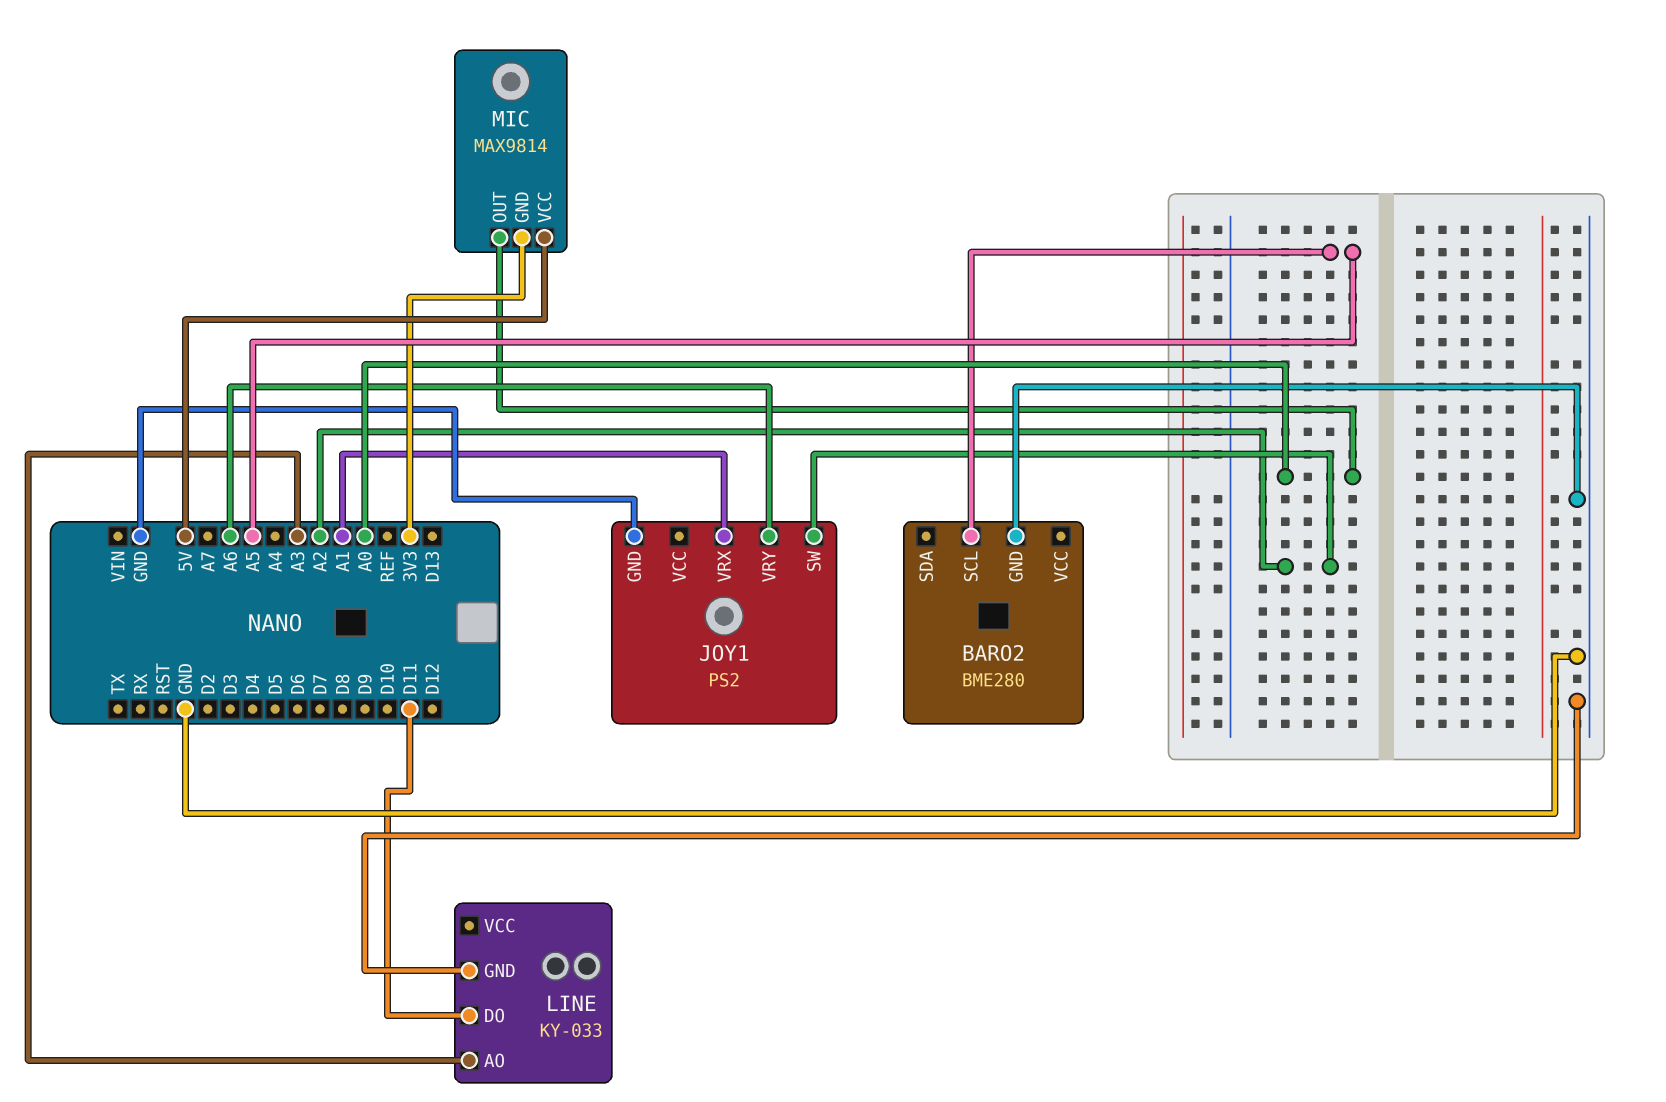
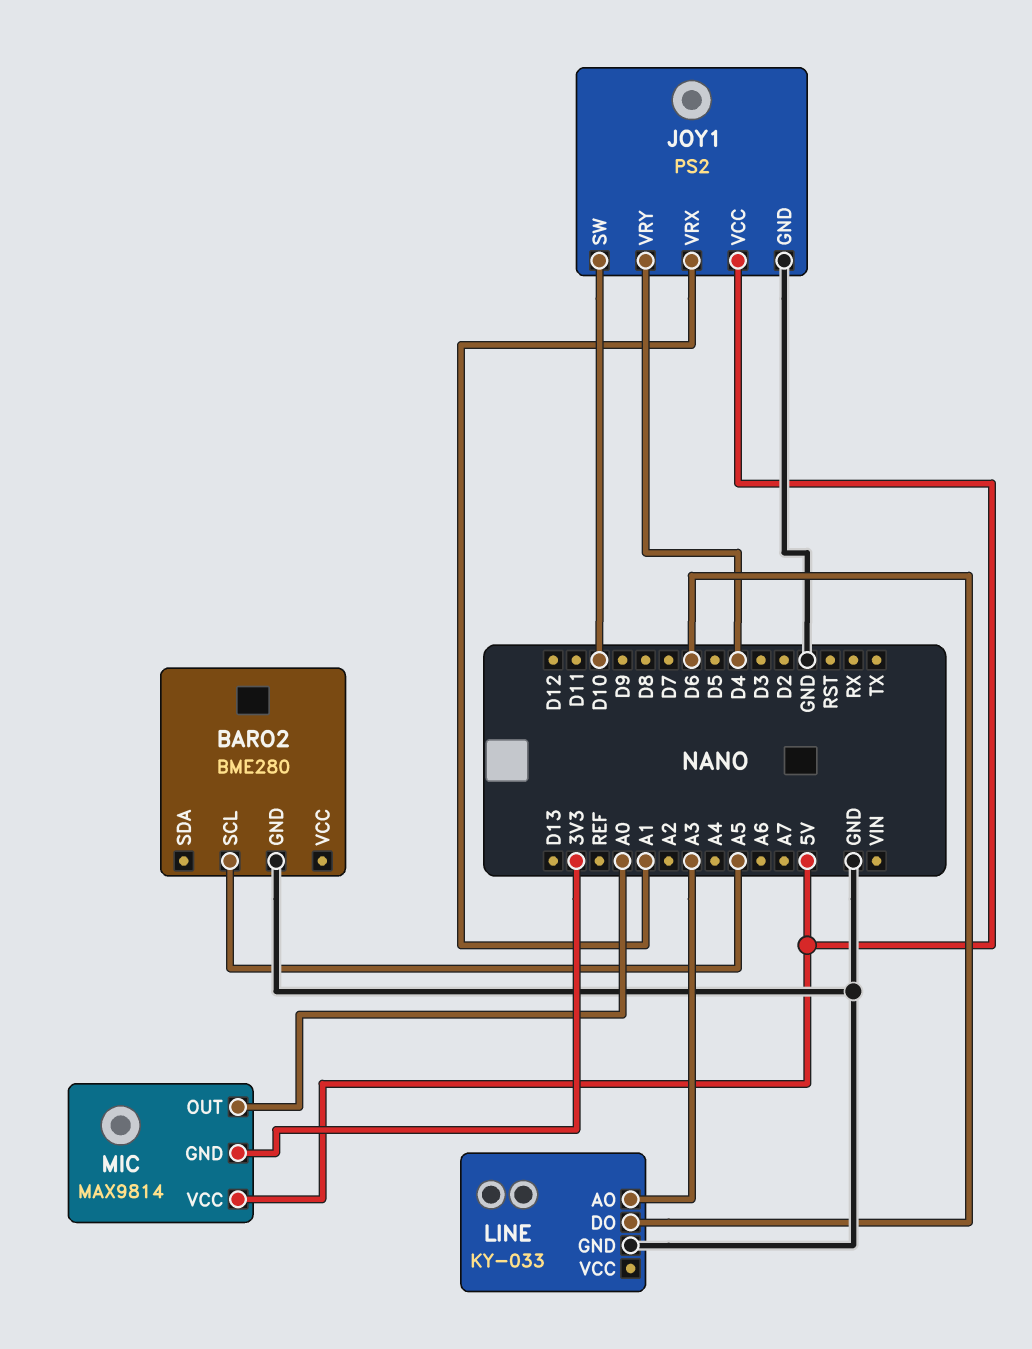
JOY1 pin SW: A2 -> D10
JOY1 pin VCC: none -> 5V
JOY1 pin VRY: A6 -> D4
LINE pin DO: D11 -> D6

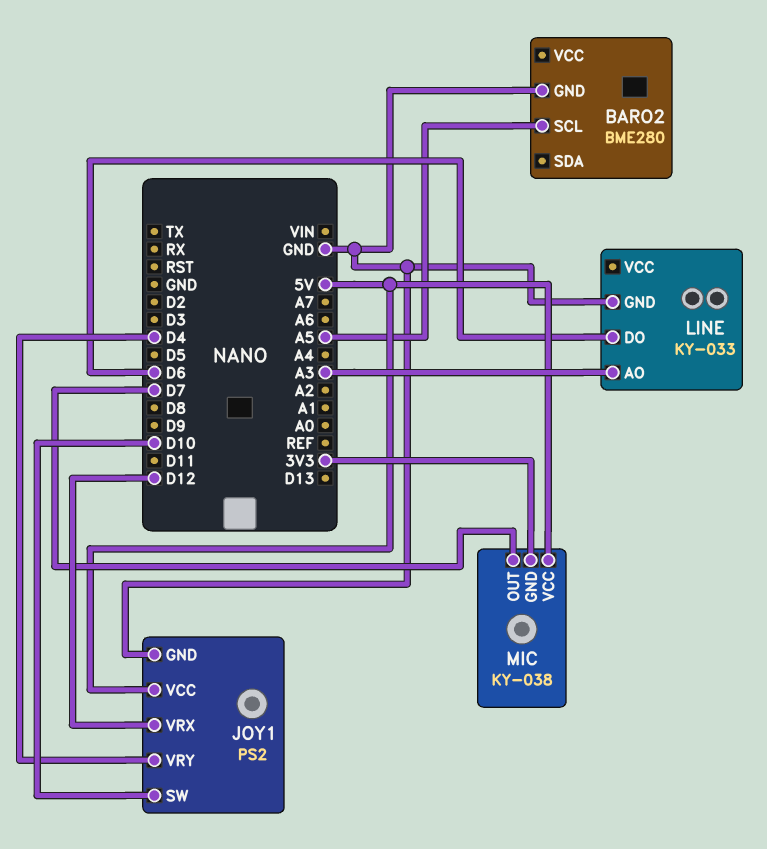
JOY1 pin VRX: A1 -> D12
MIC: MAX9814 -> KY-038
MIC pin OUT: A0 -> D7

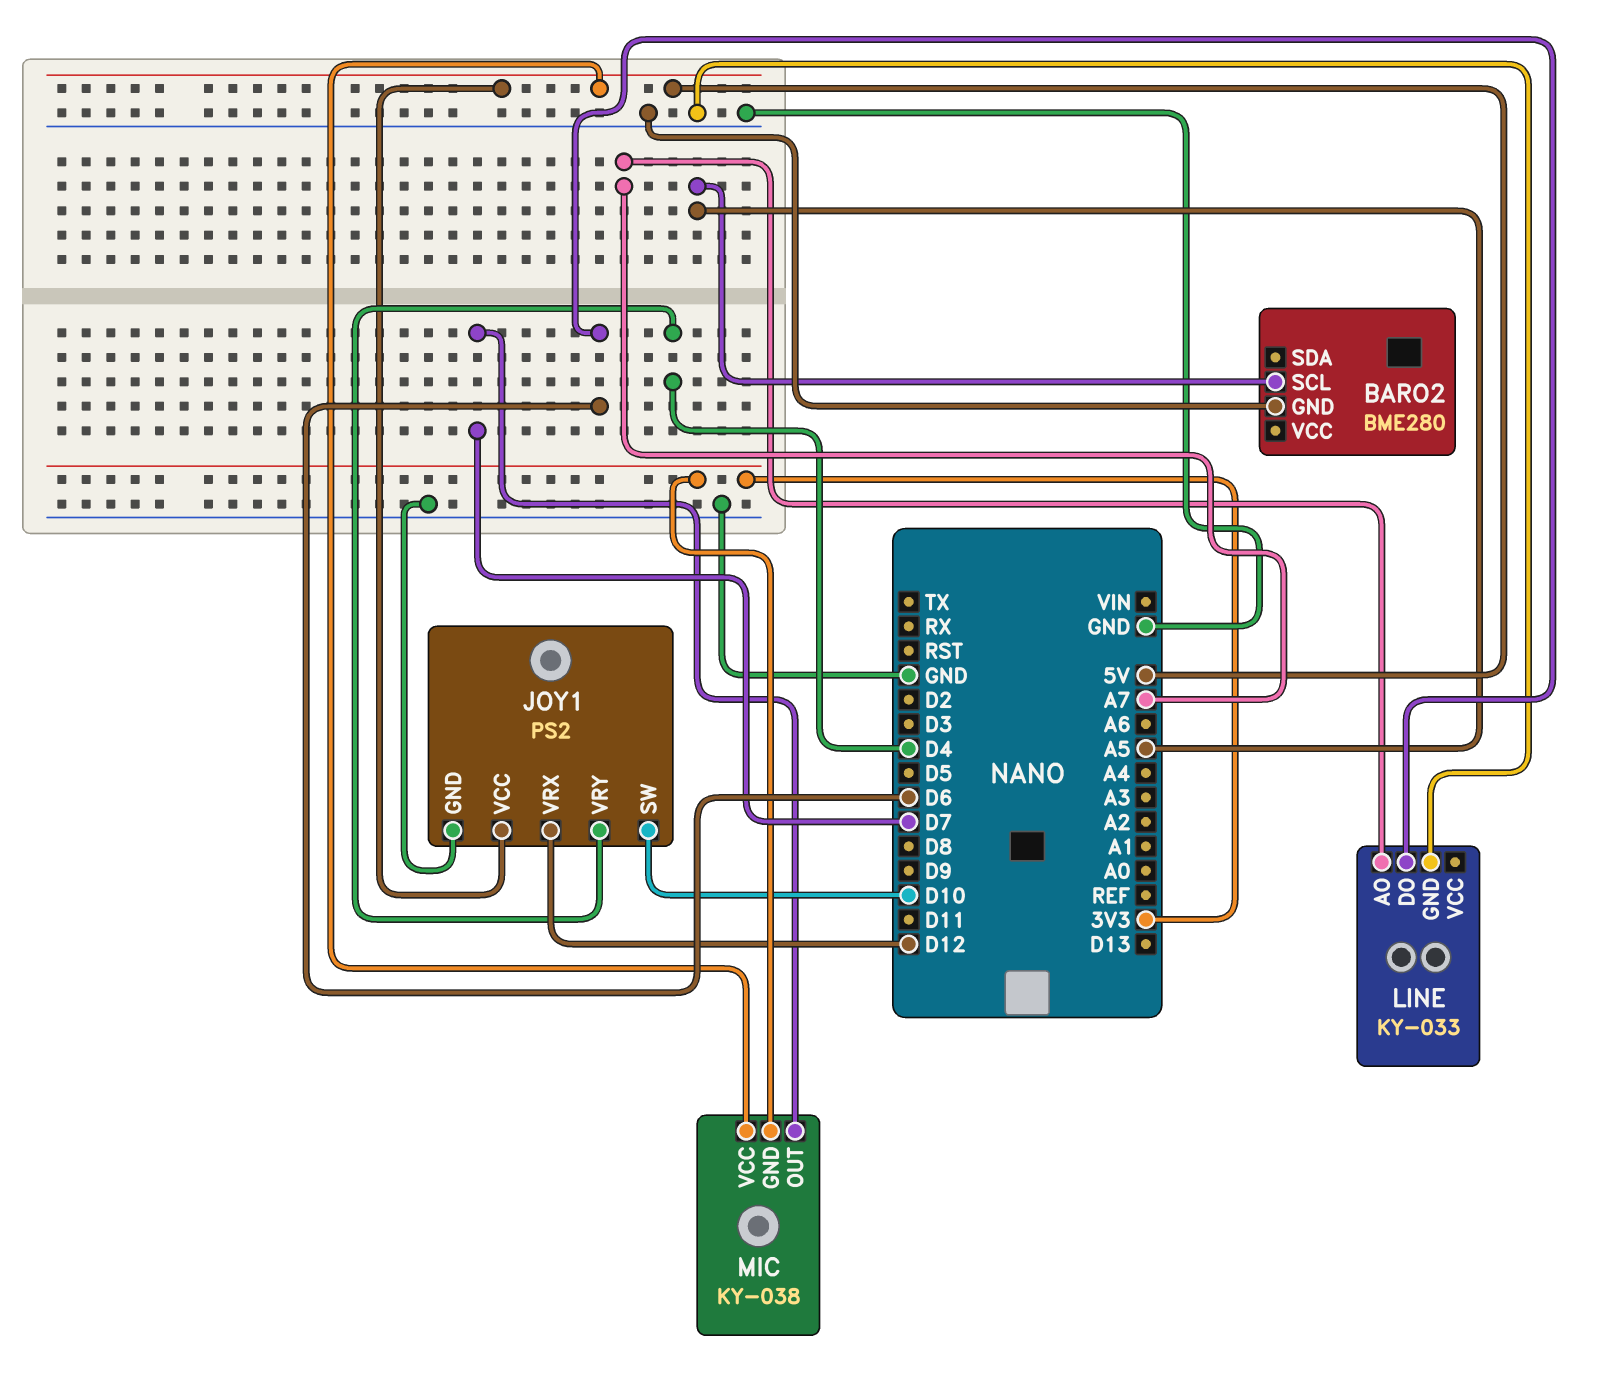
LINE pin AO: A3 -> A7

